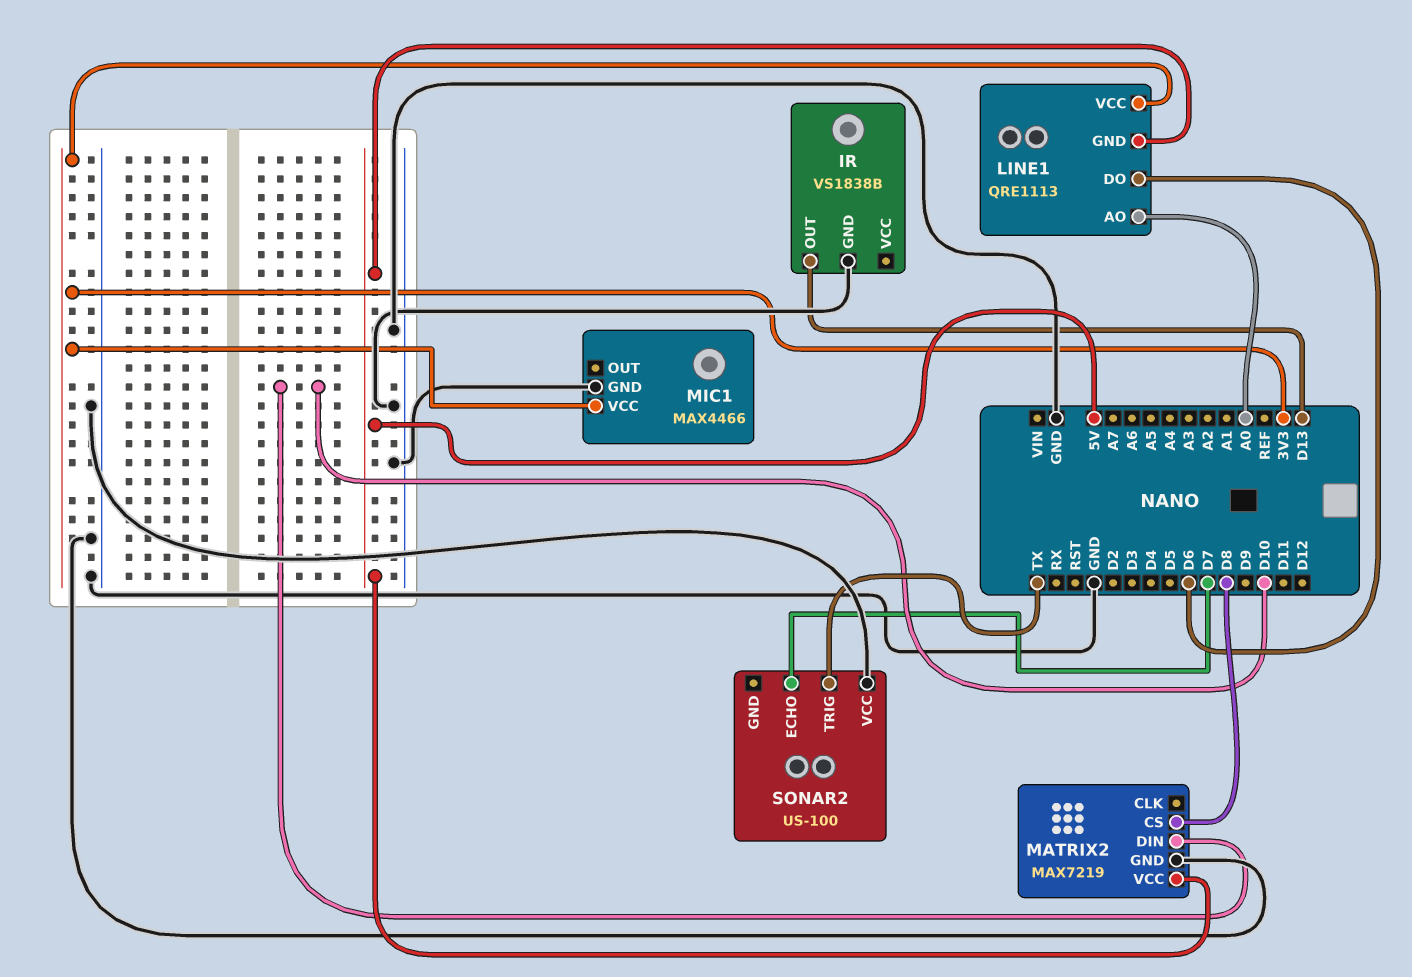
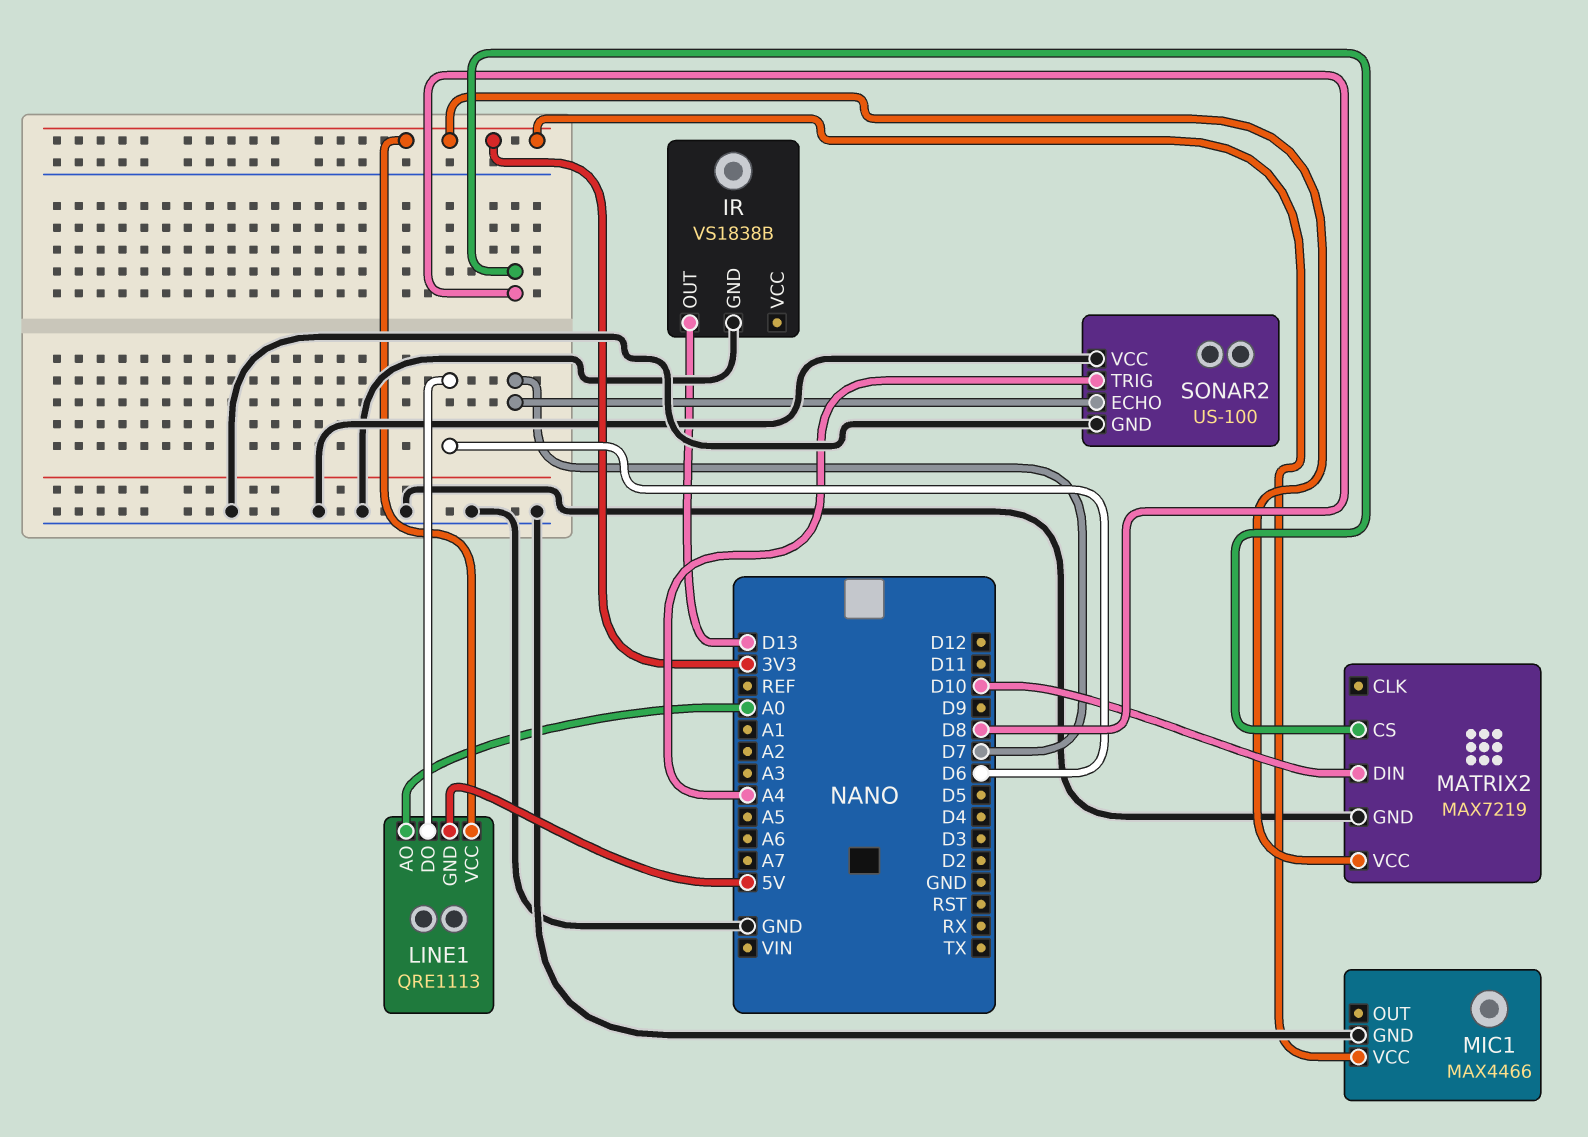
MATRIX2 pin VCC: 5V -> 3V3
SONAR2 pin GND: none -> GND
SONAR2 pin TRIG: TX -> A4

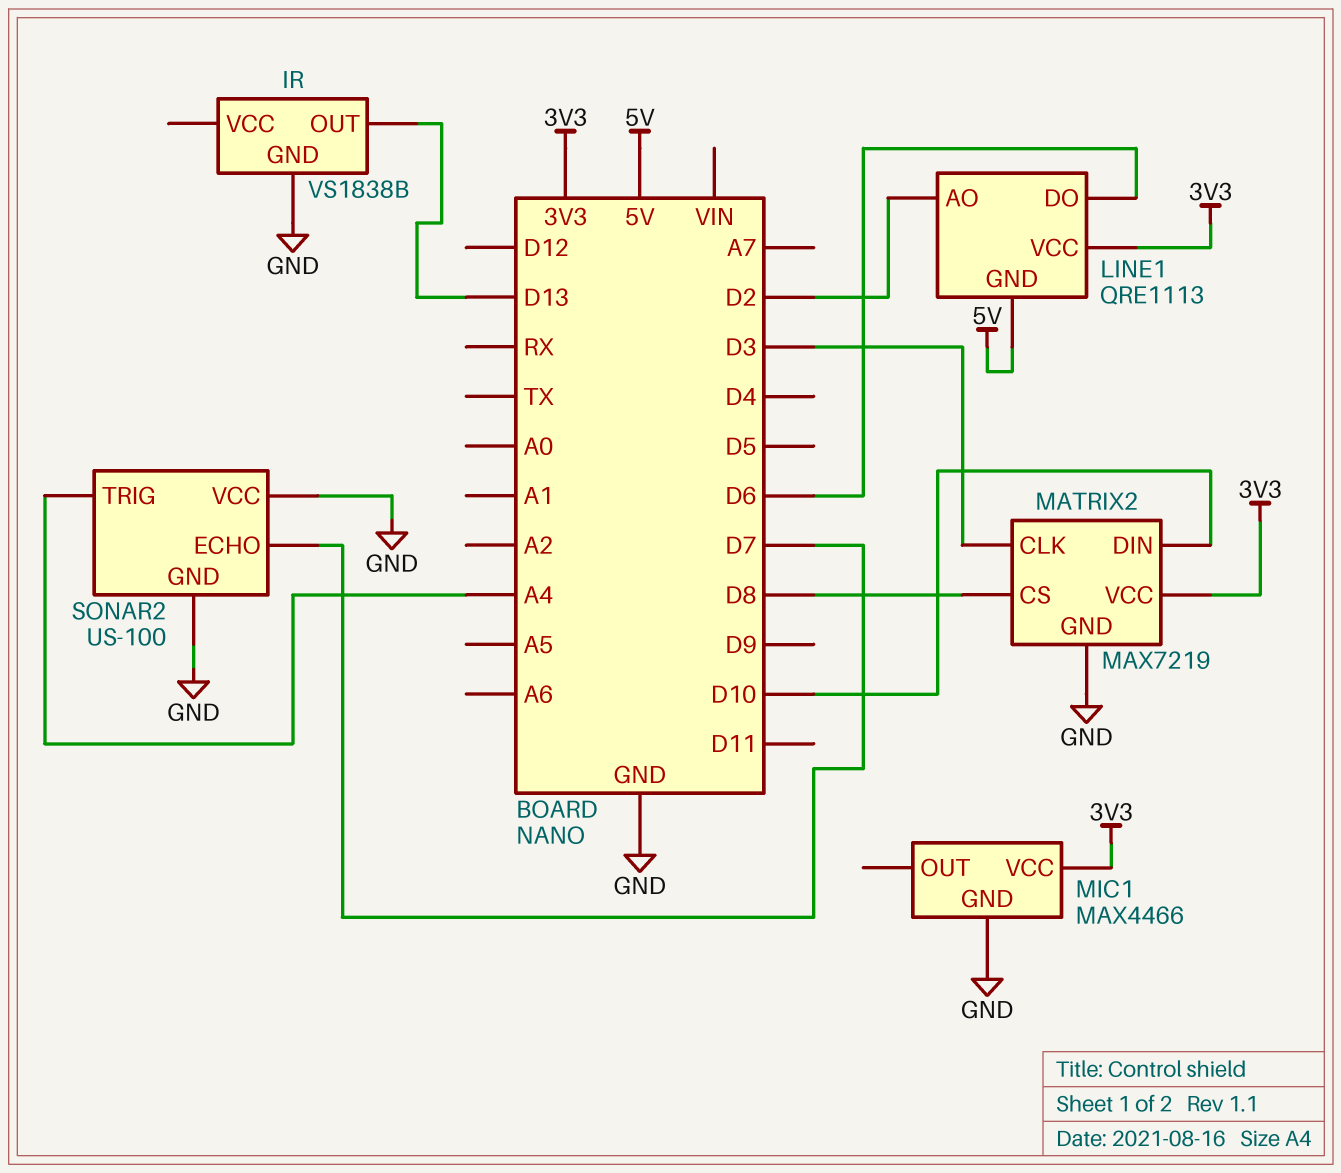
LINE1 pin AO: A0 -> D2
MATRIX2 pin CLK: none -> D3

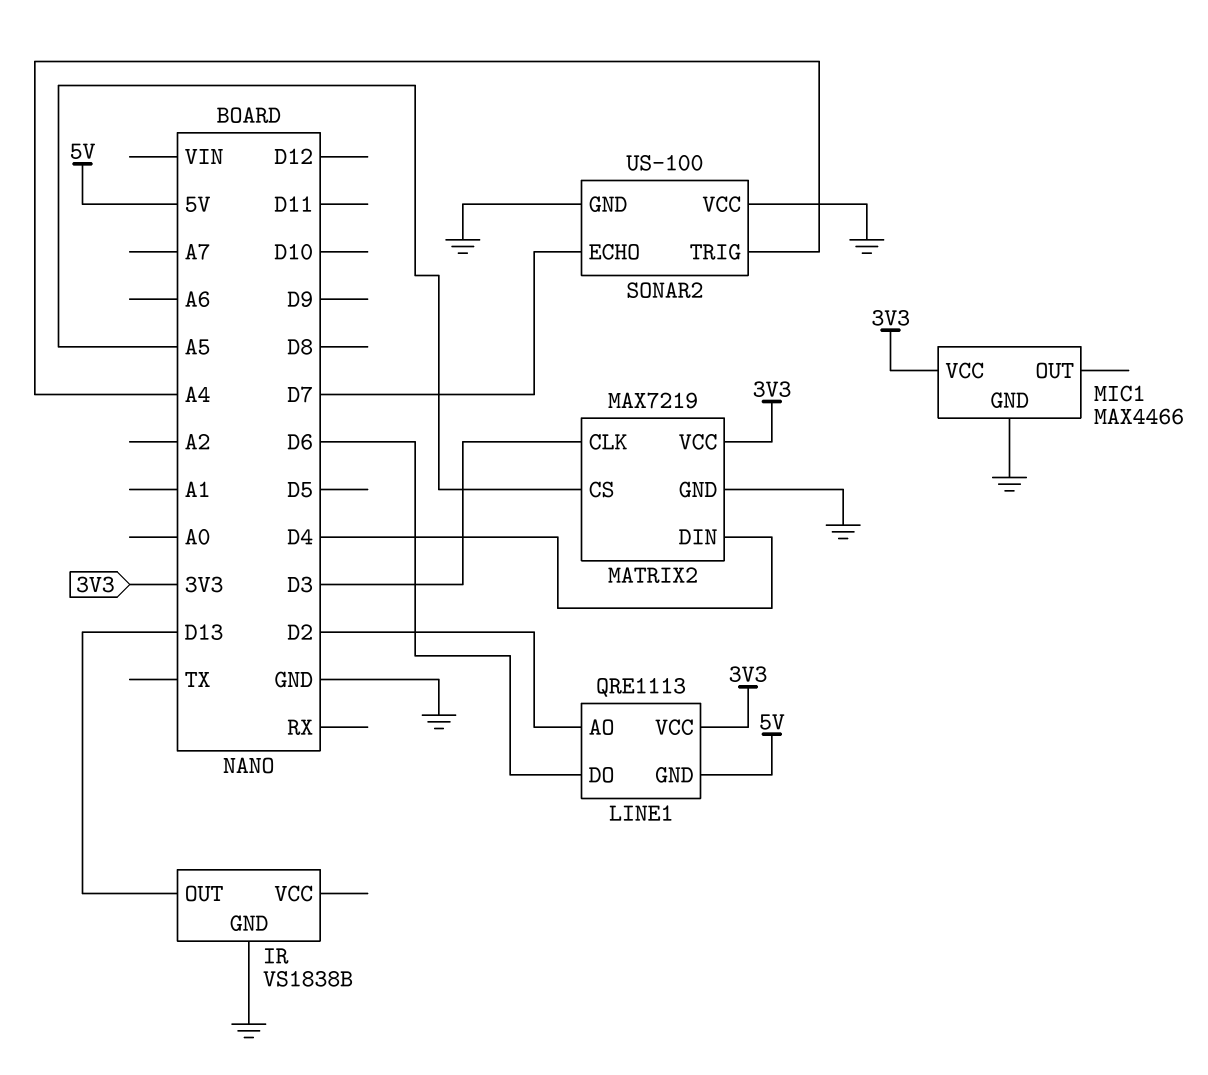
MATRIX2 pin CS: D8 -> A5
MATRIX2 pin DIN: D10 -> D4

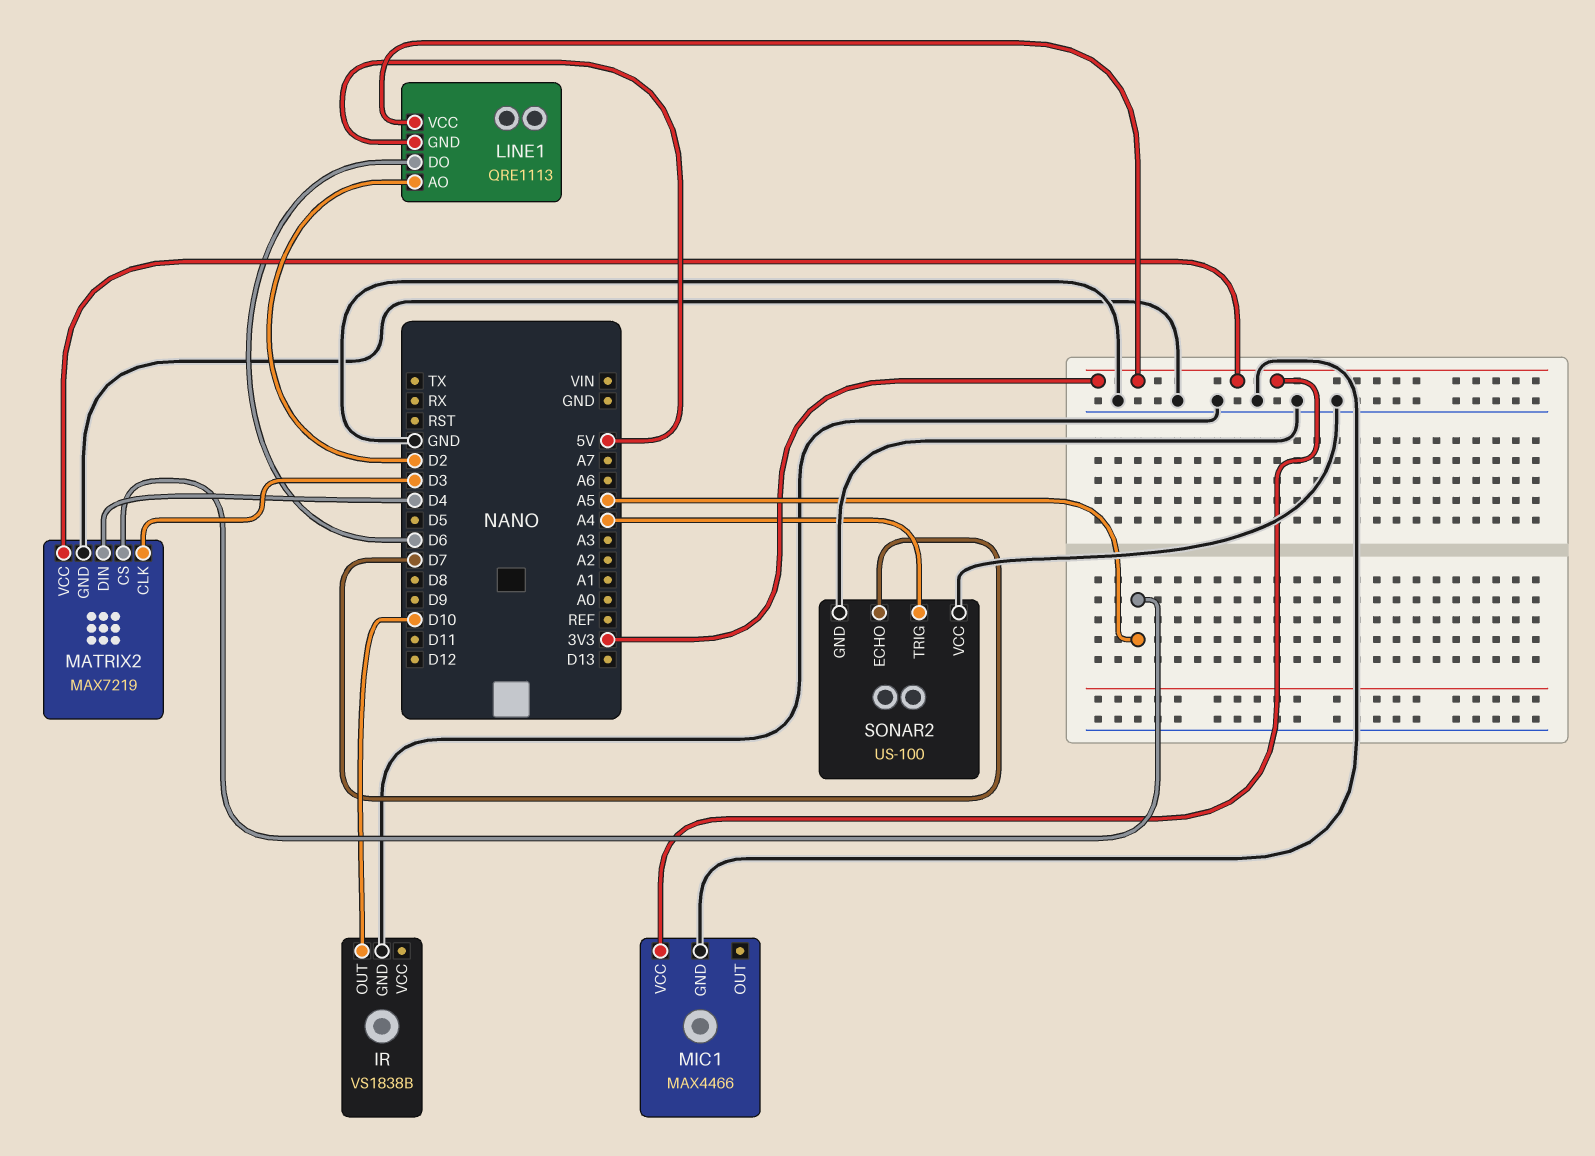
IR pin OUT: D13 -> D10

